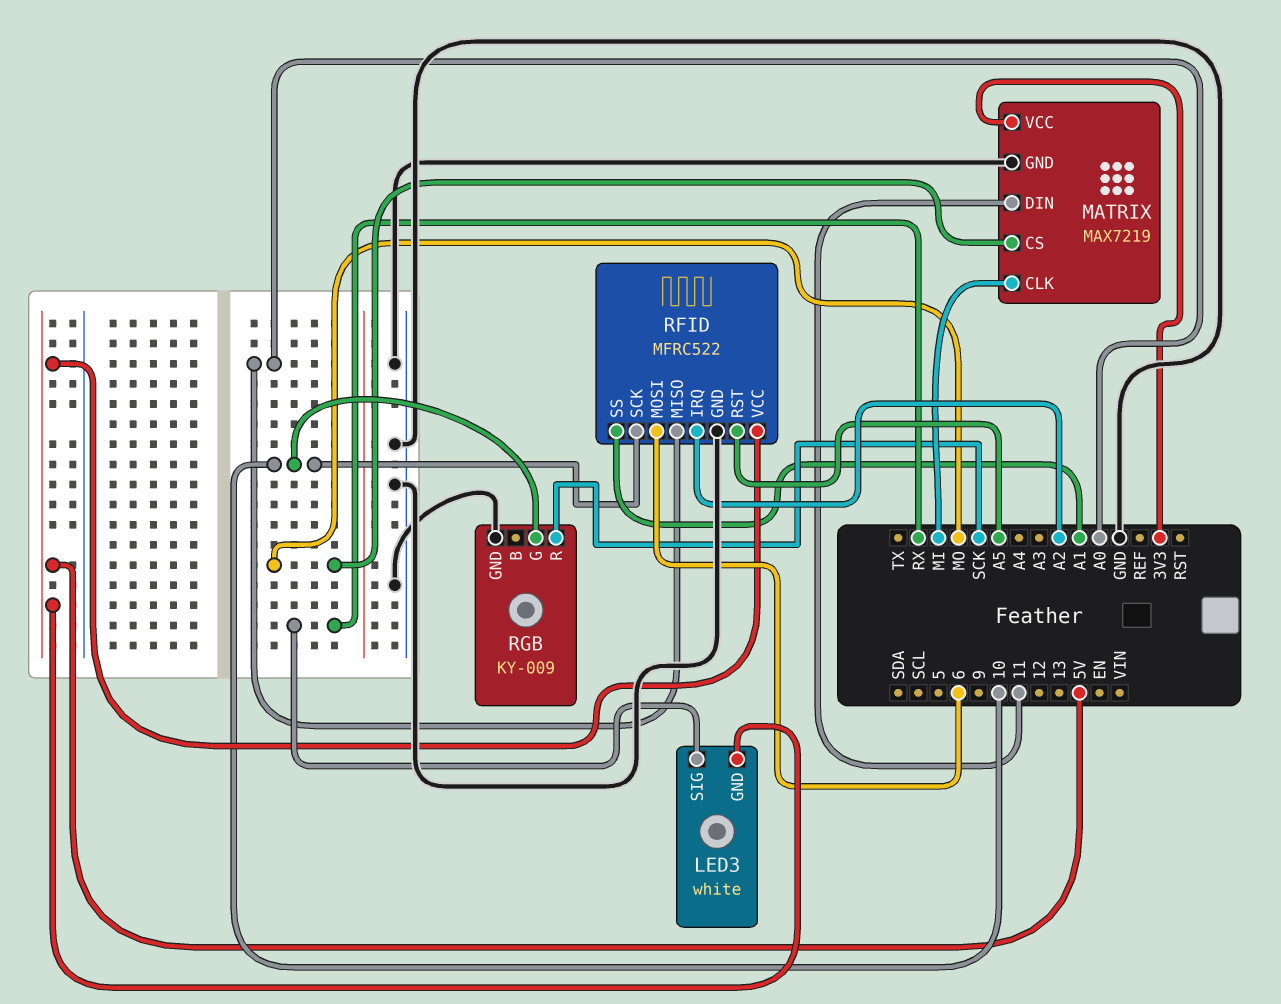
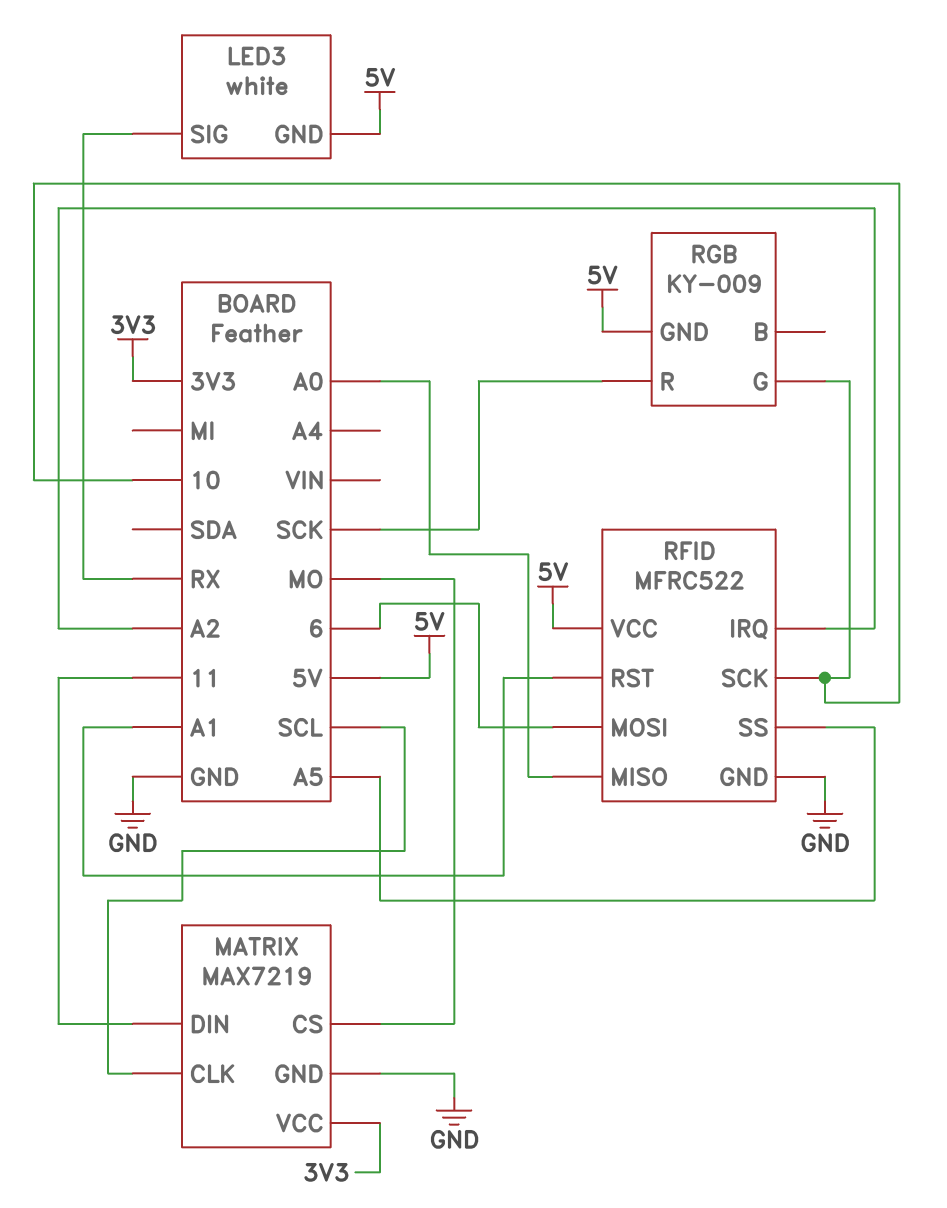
MATRIX pin CLK: MI -> SCL
RFID pin RST: A5 -> A1
RFID pin SS: A1 -> A5
RGB pin GND: GND -> 5V

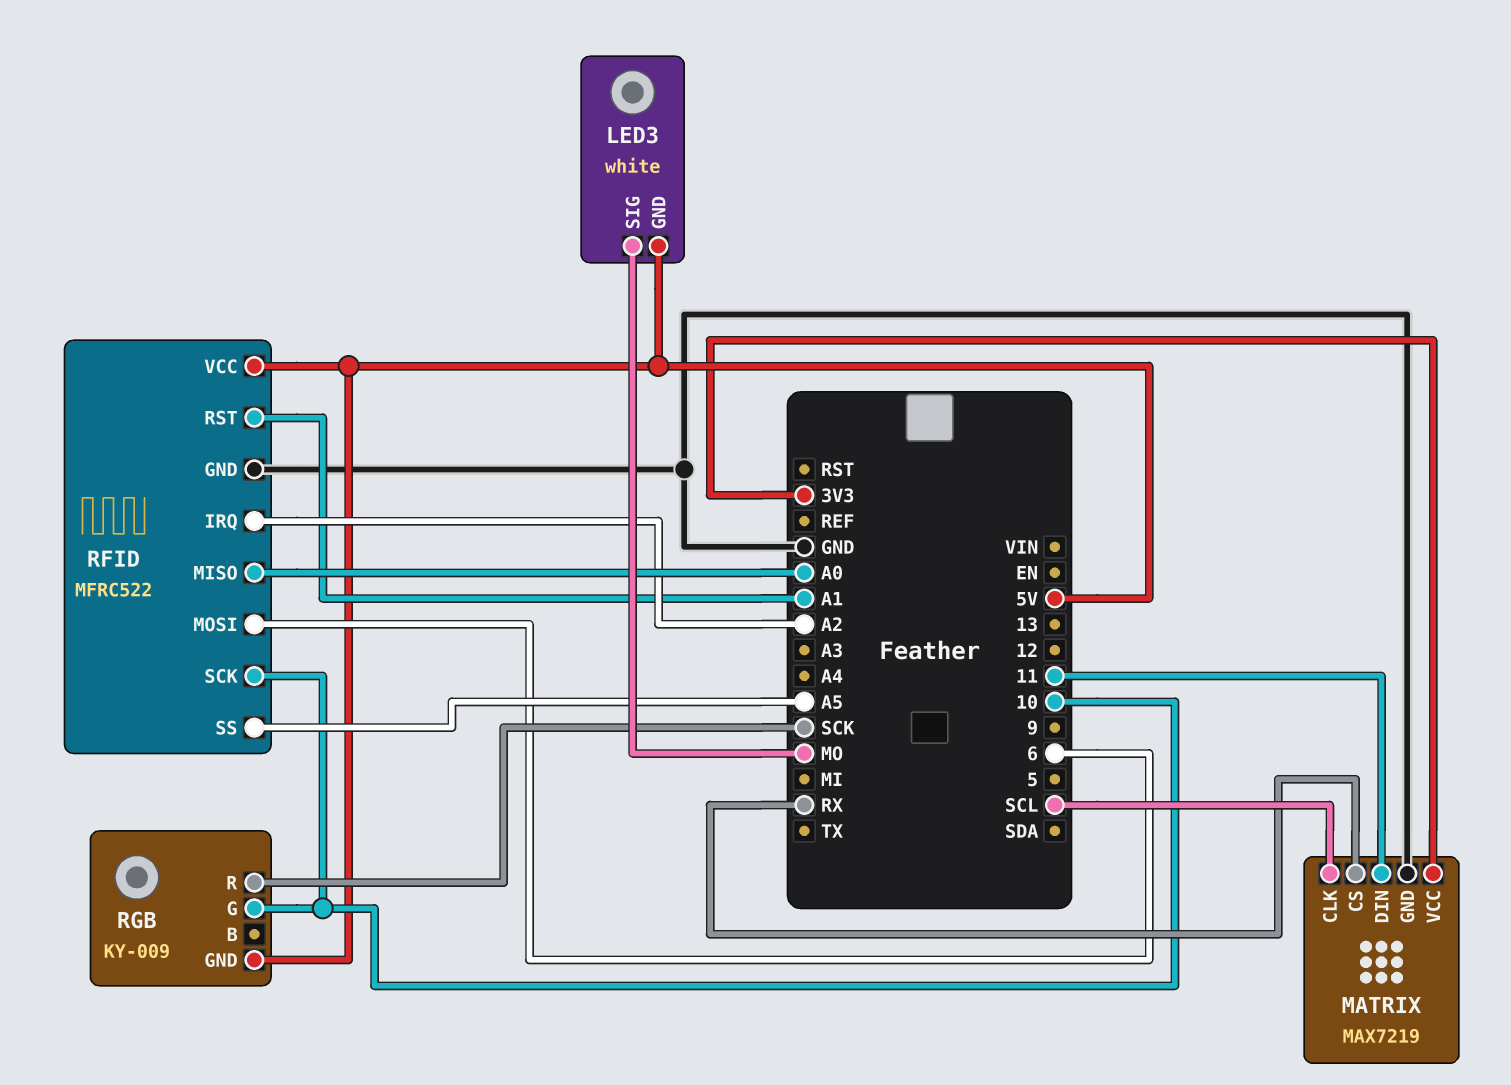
LED3 pin SIG: RX -> MO
MATRIX pin CS: MO -> RX

